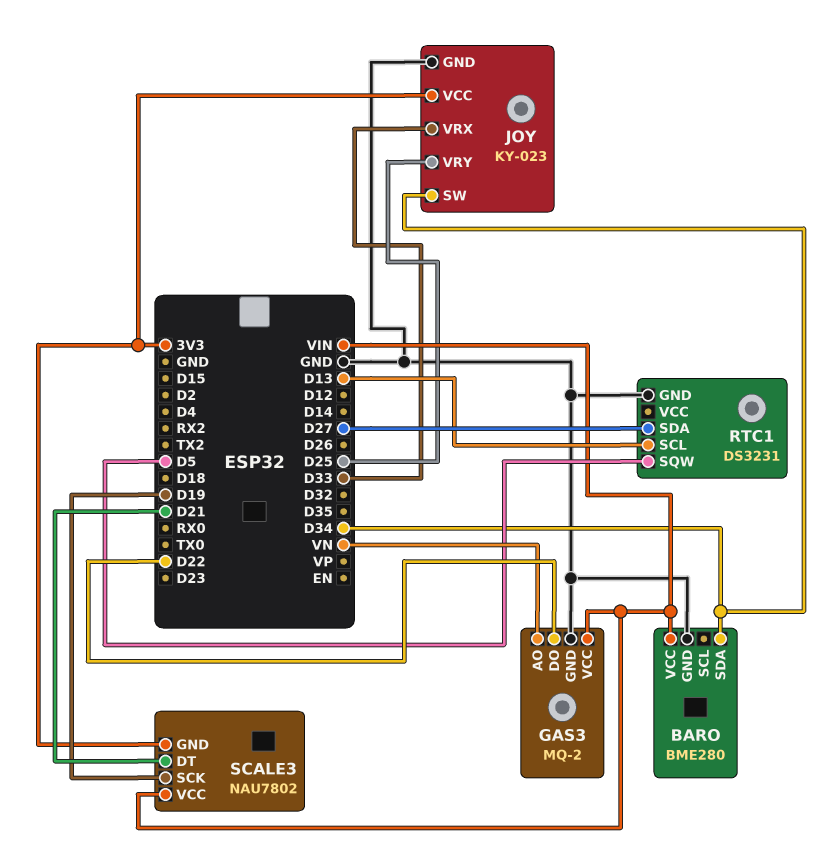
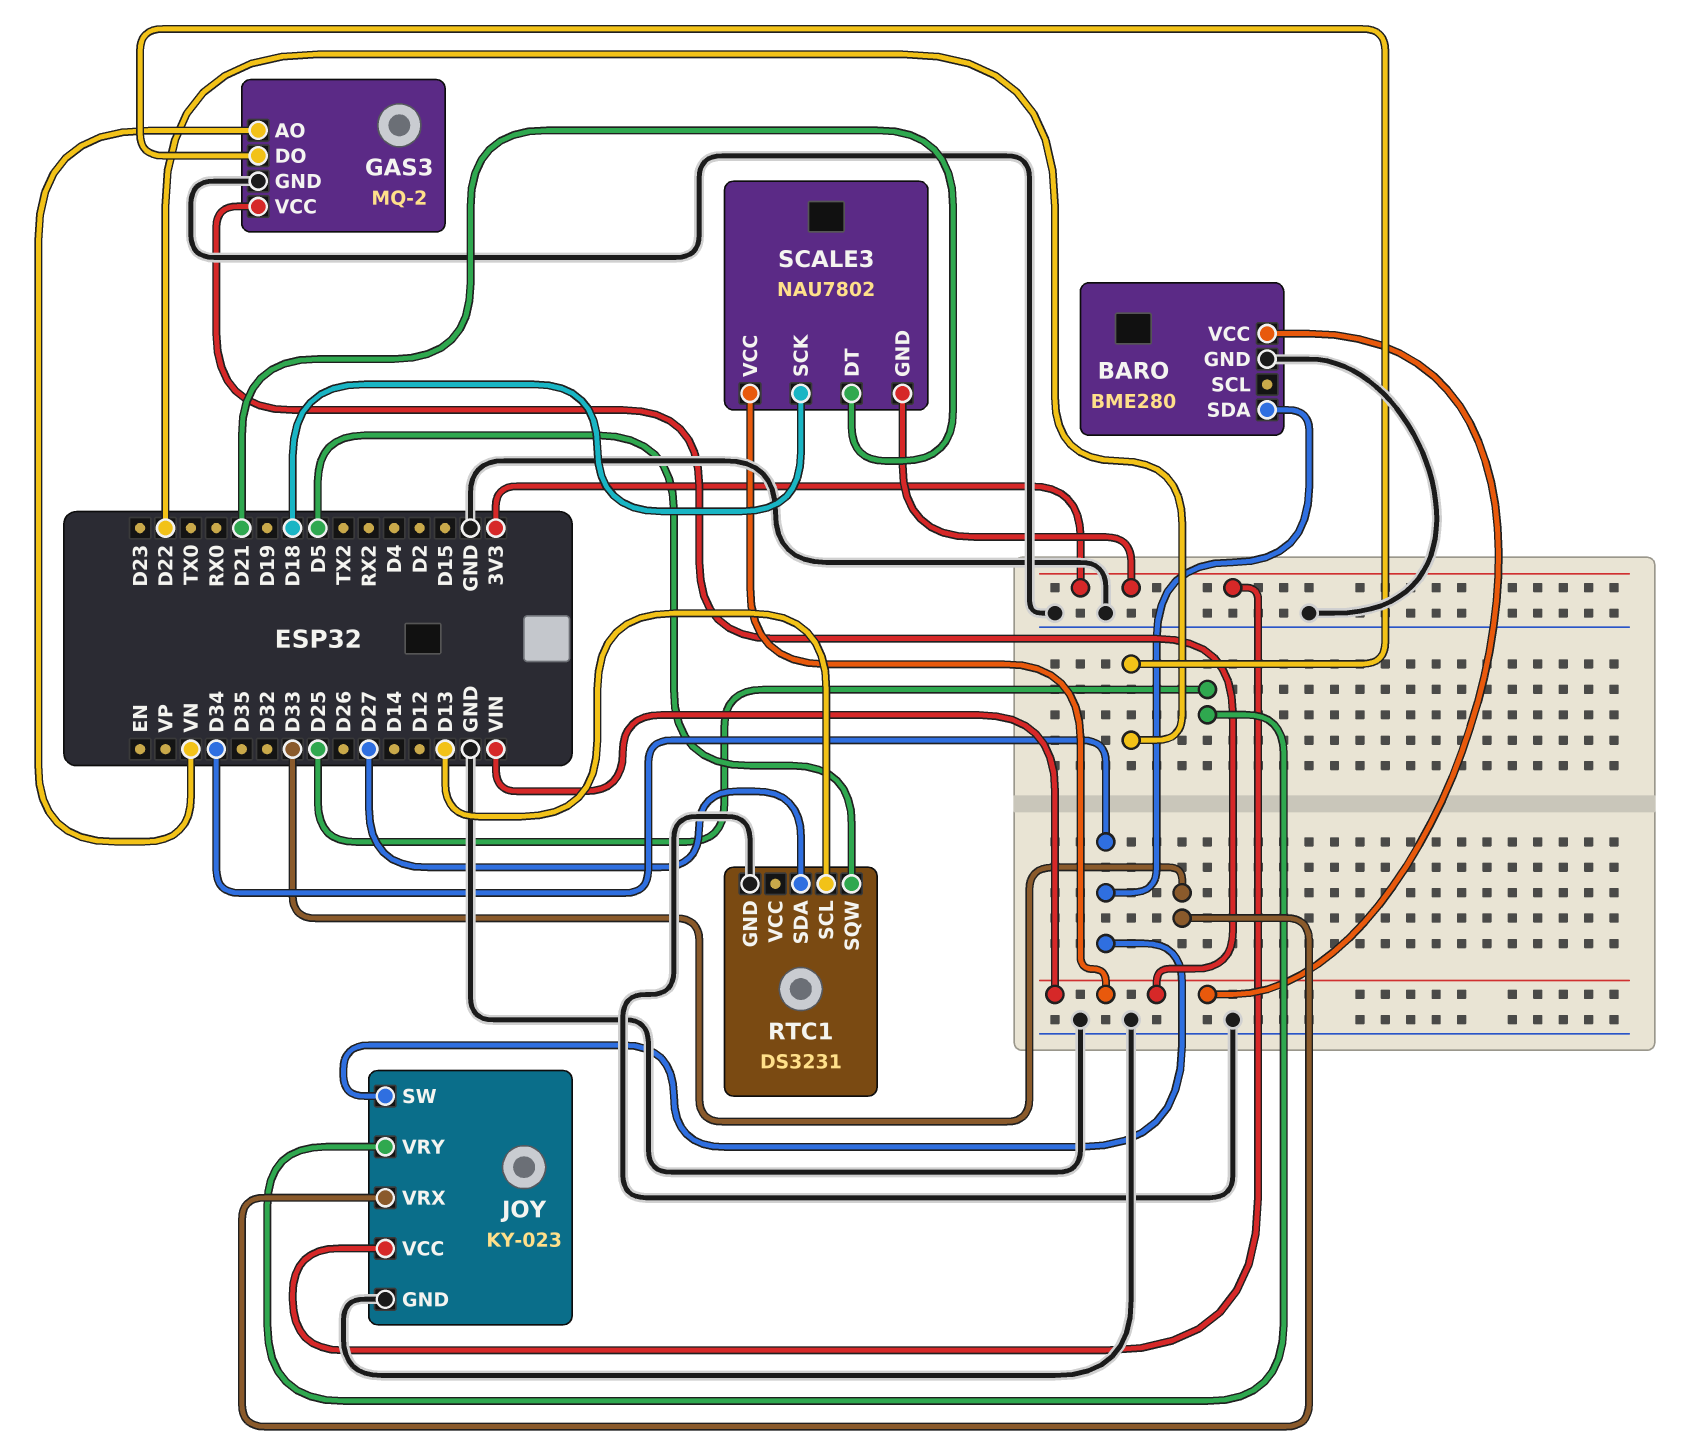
SCALE3 pin SCK: D19 -> D18

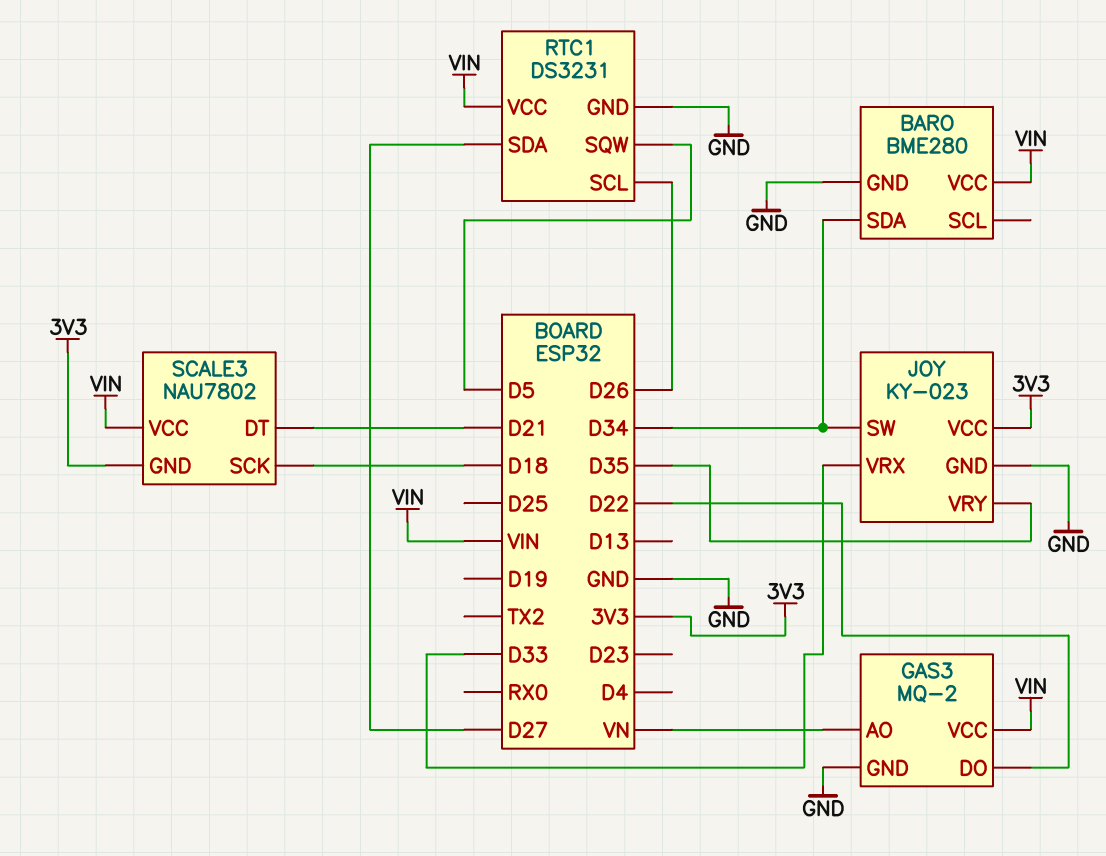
JOY pin VRY: D25 -> D35
RTC1 pin SCL: D13 -> D26
RTC1 pin VCC: none -> VIN

